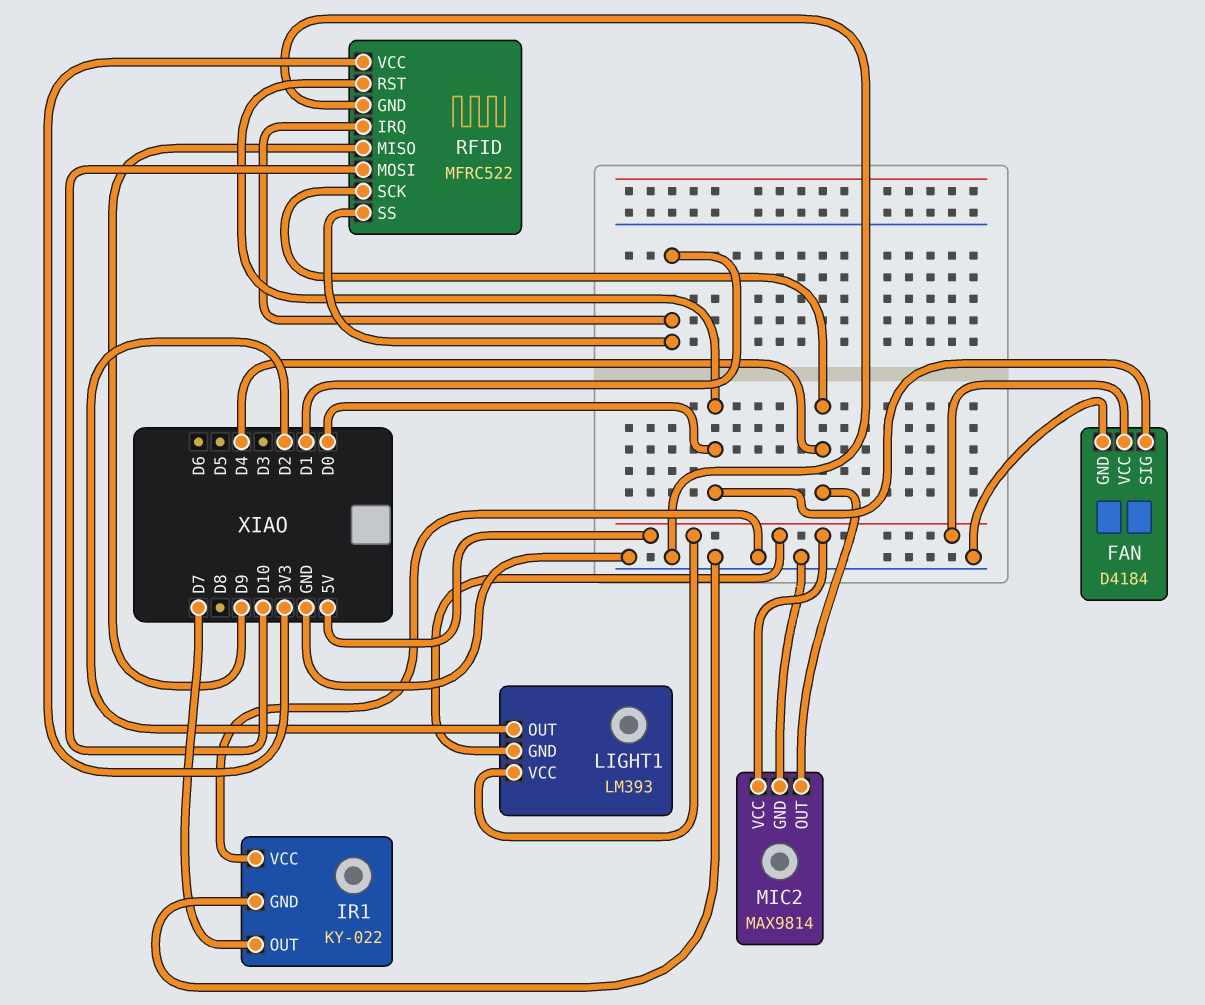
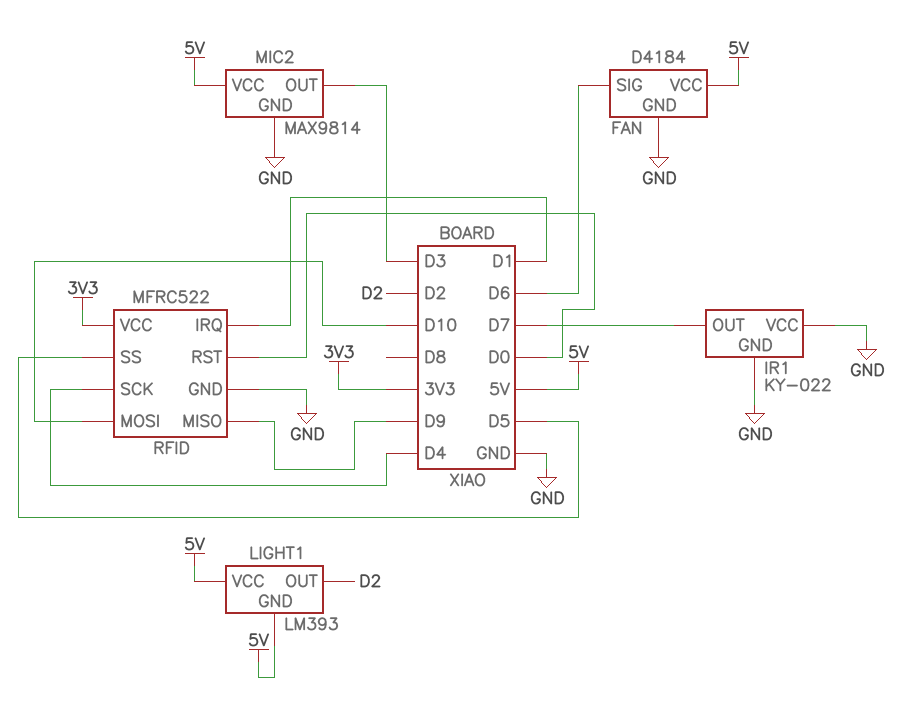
FAN pin SIG: D0 -> D6
MIC2 pin OUT: D4 -> D3
RFID pin SS: D1 -> D5

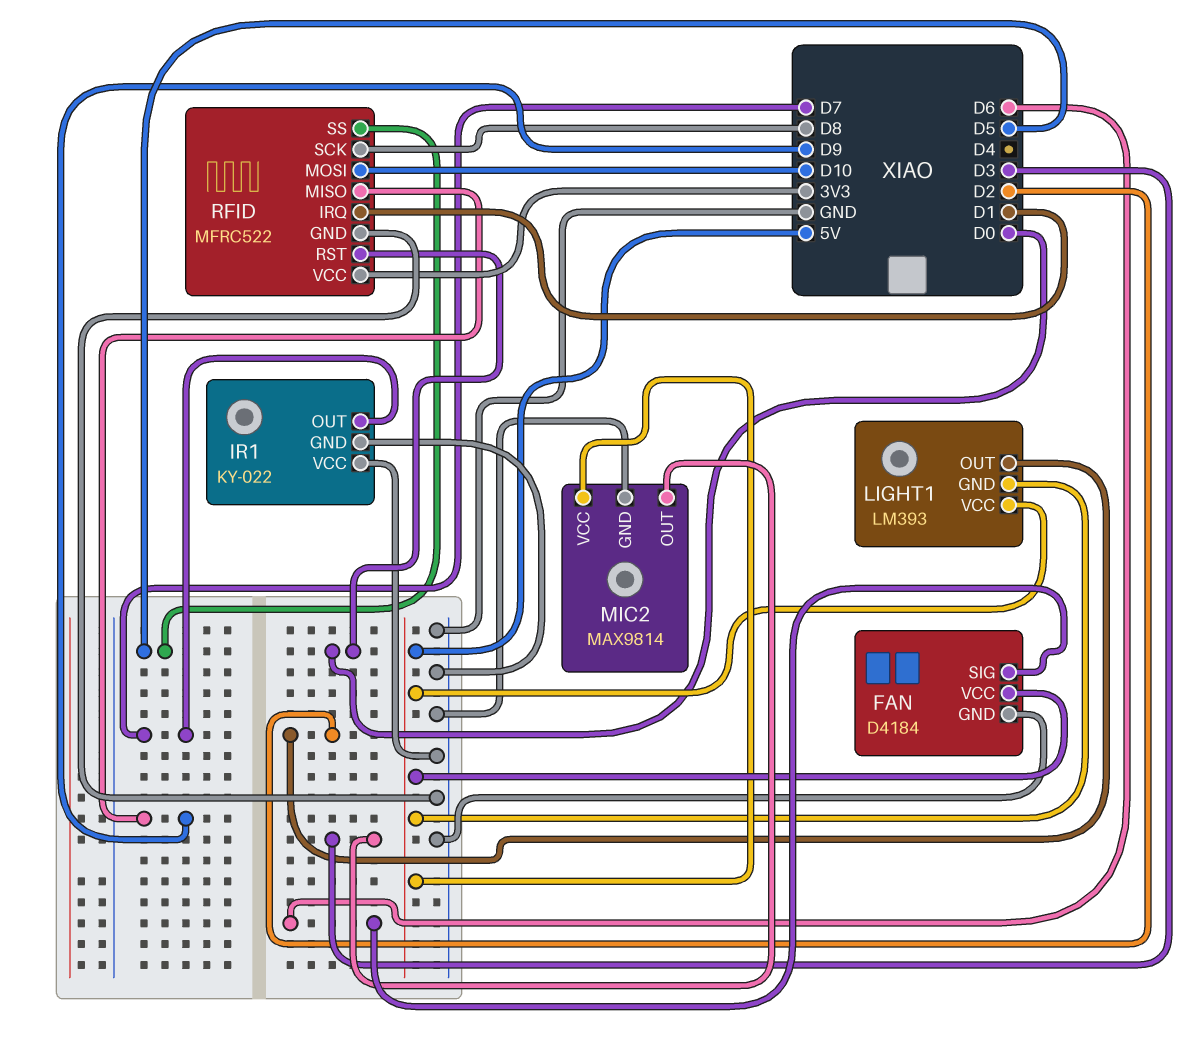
RFID pin SCK: D4 -> D8

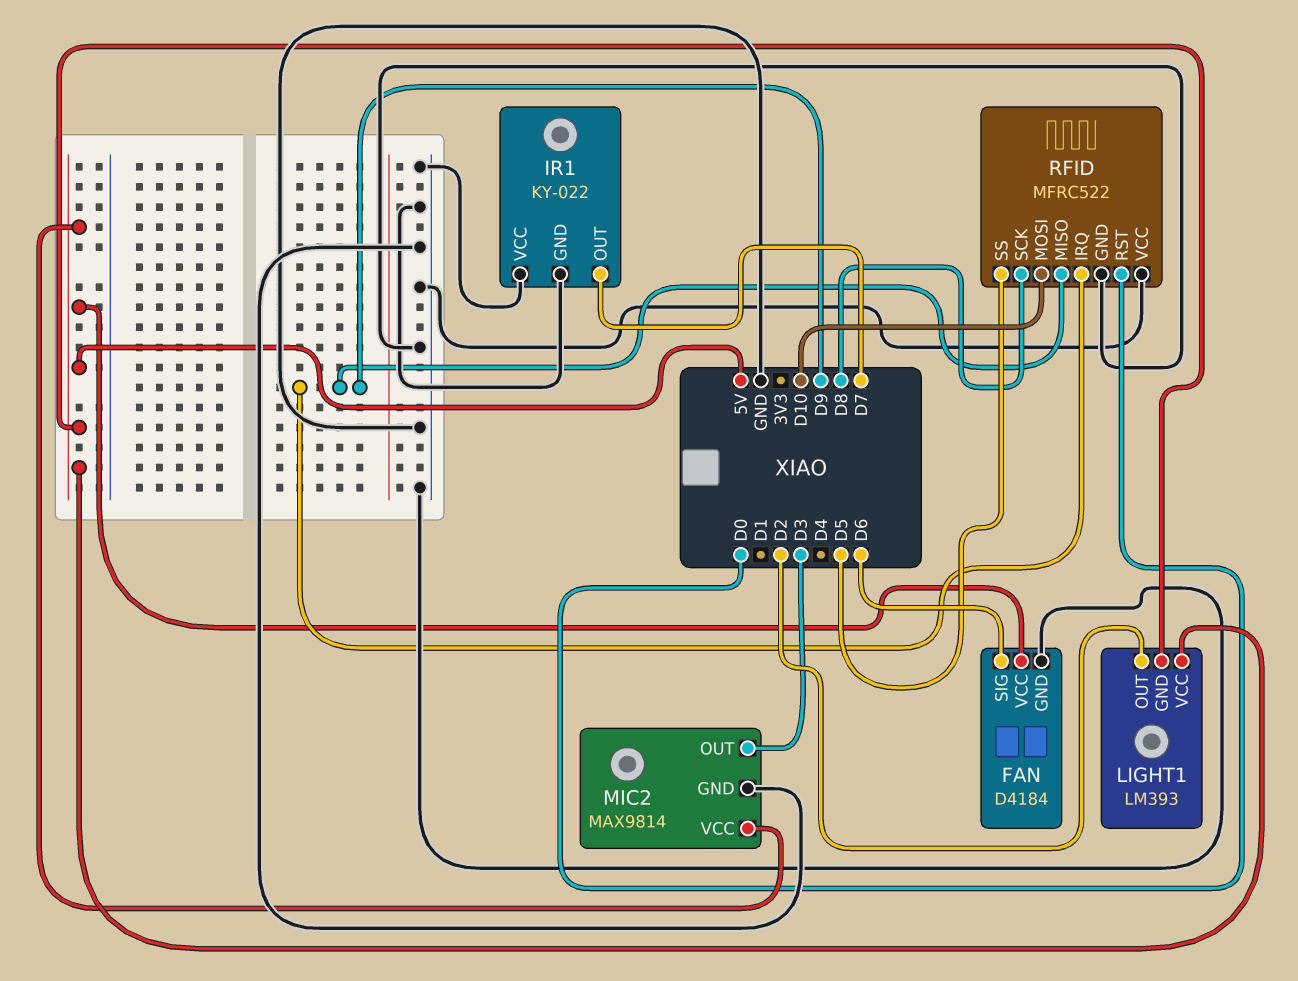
RFID pin IRQ: D1 -> D9
RFID pin VCC: 3V3 -> GND

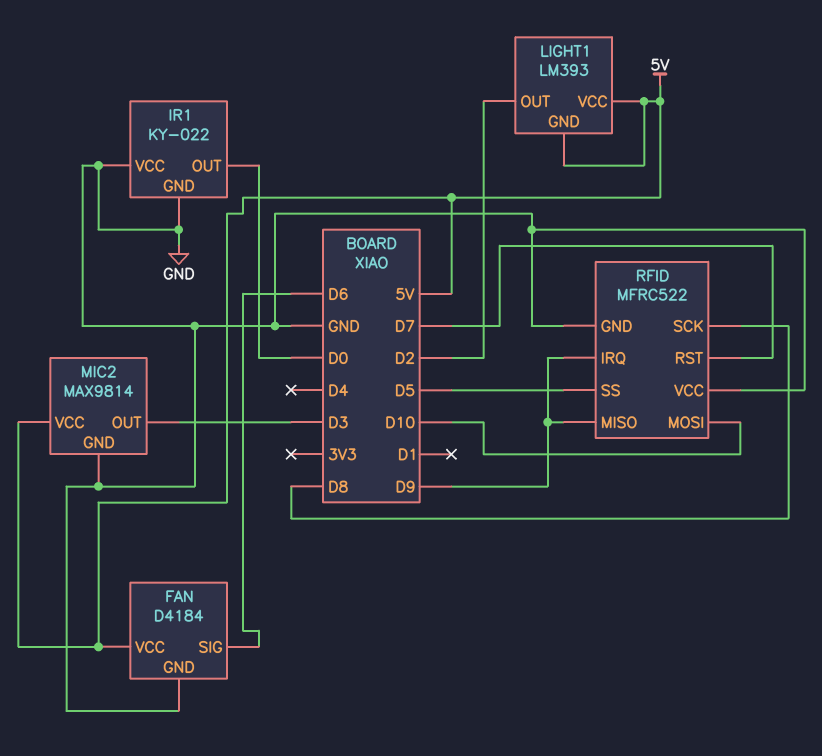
IR1 pin OUT: D7 -> D0
RFID pin RST: D0 -> D7

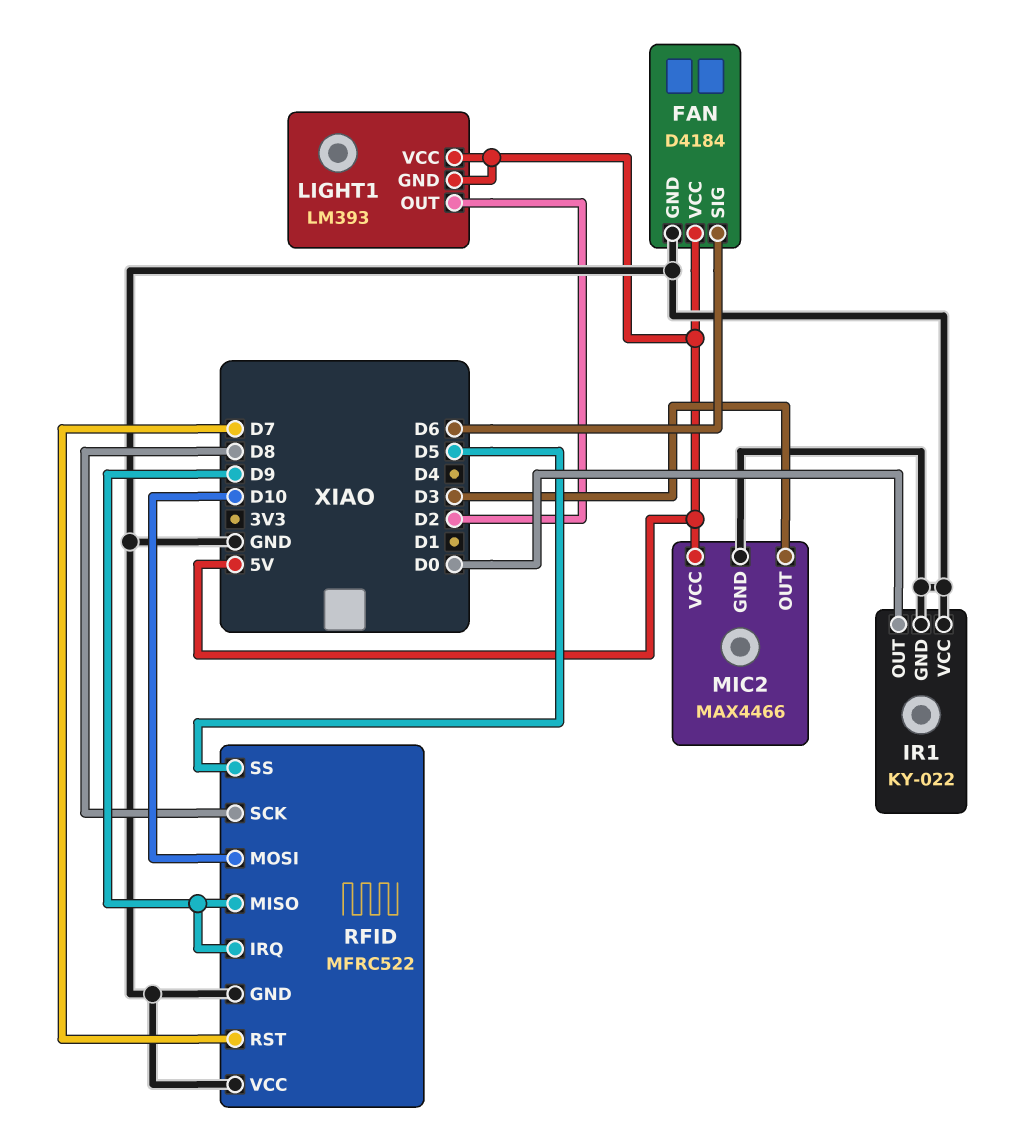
MIC2: MAX9814 -> MAX4466

